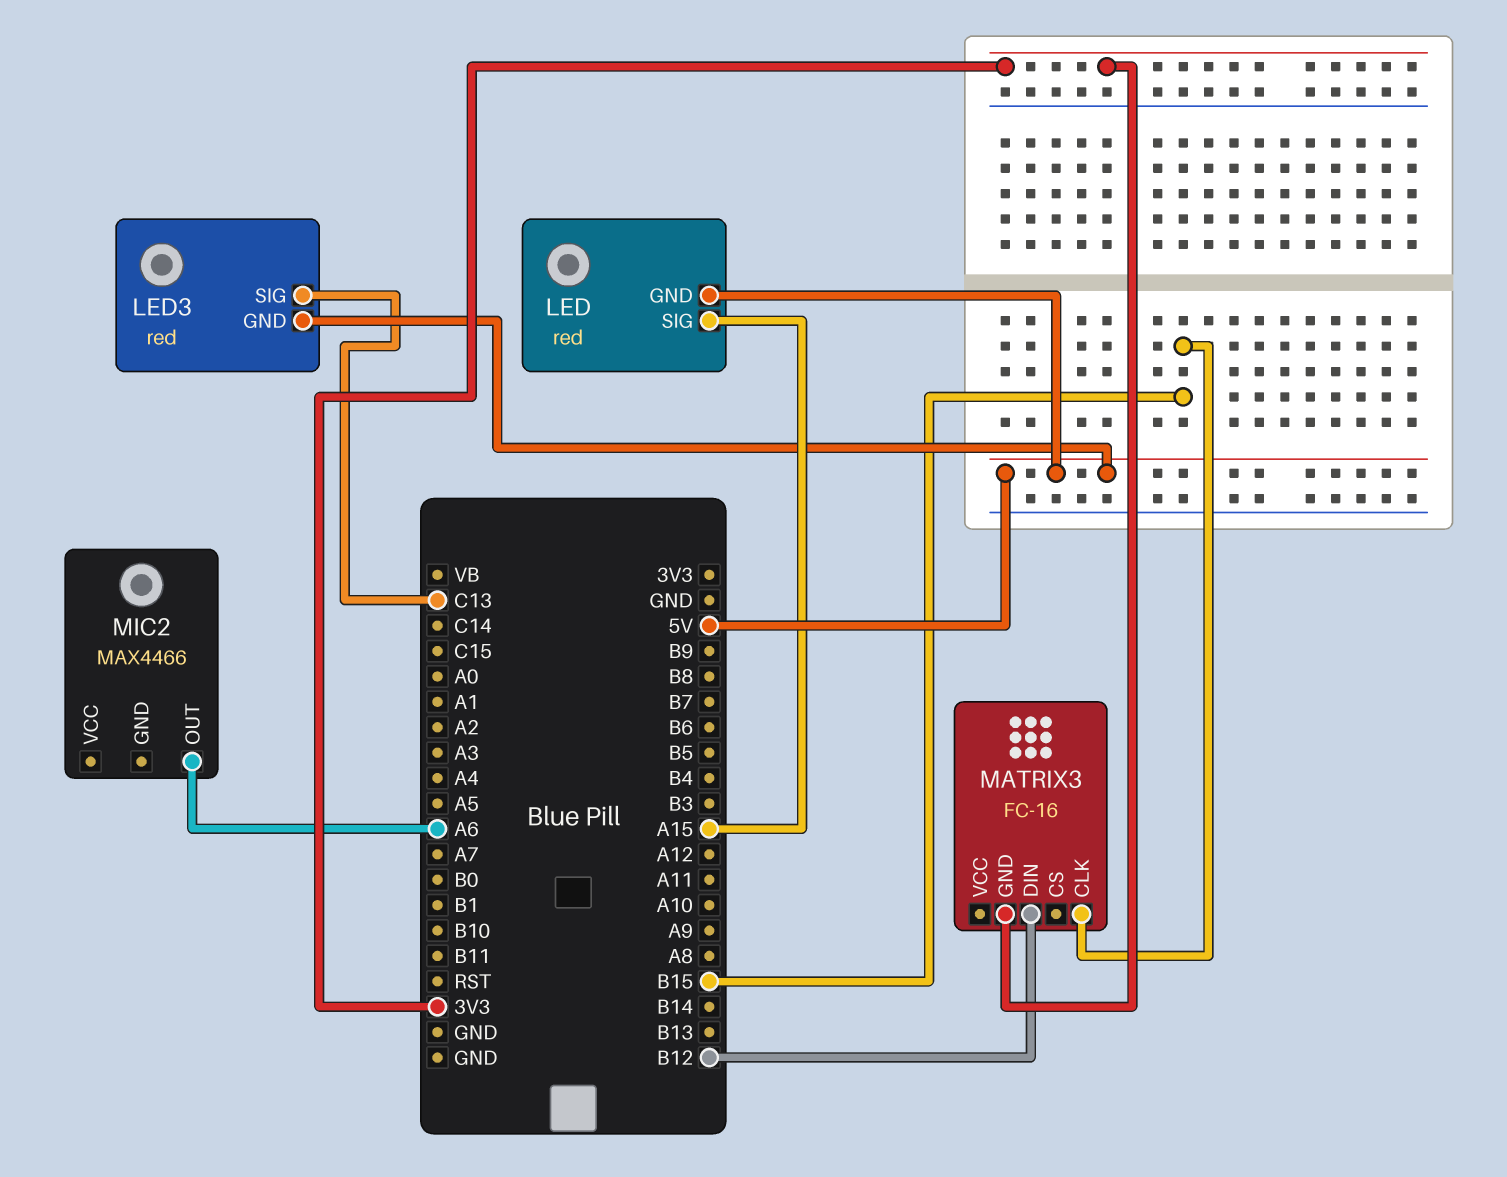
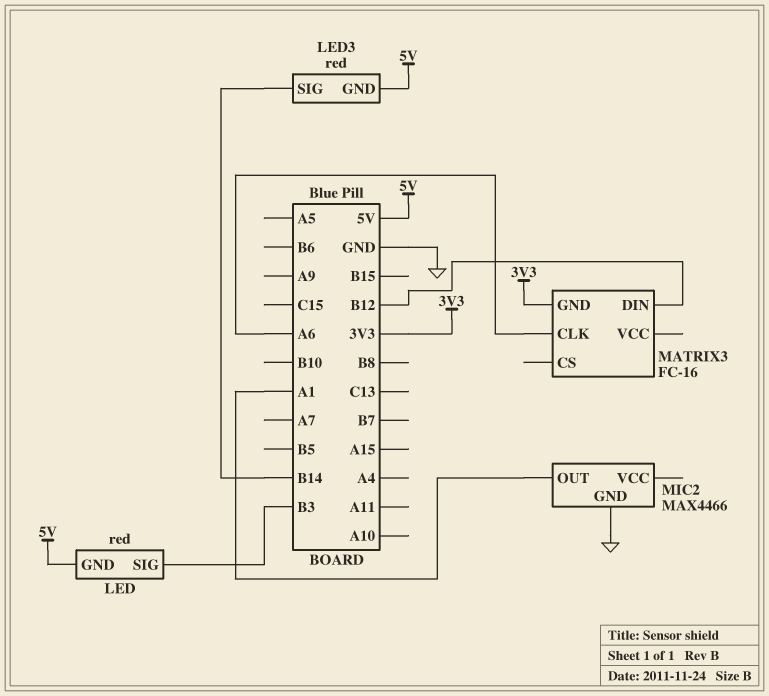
LED pin SIG: A15 -> B3
LED3 pin SIG: C13 -> B14
MATRIX3 pin CLK: B15 -> A6
MIC2 pin GND: none -> GND
MIC2 pin OUT: A6 -> A1

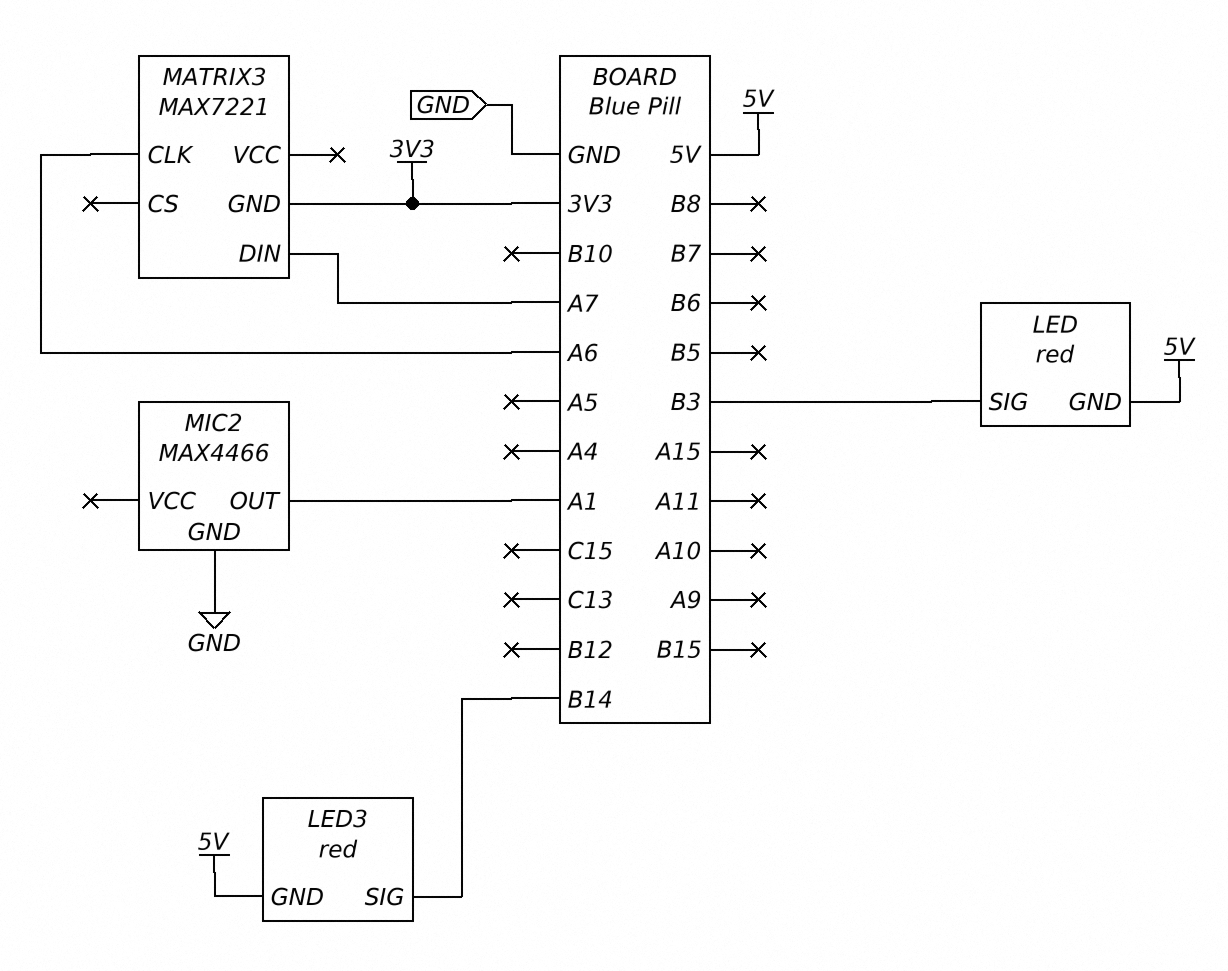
MATRIX3: FC-16 -> MAX7221
MATRIX3 pin DIN: B12 -> A7

